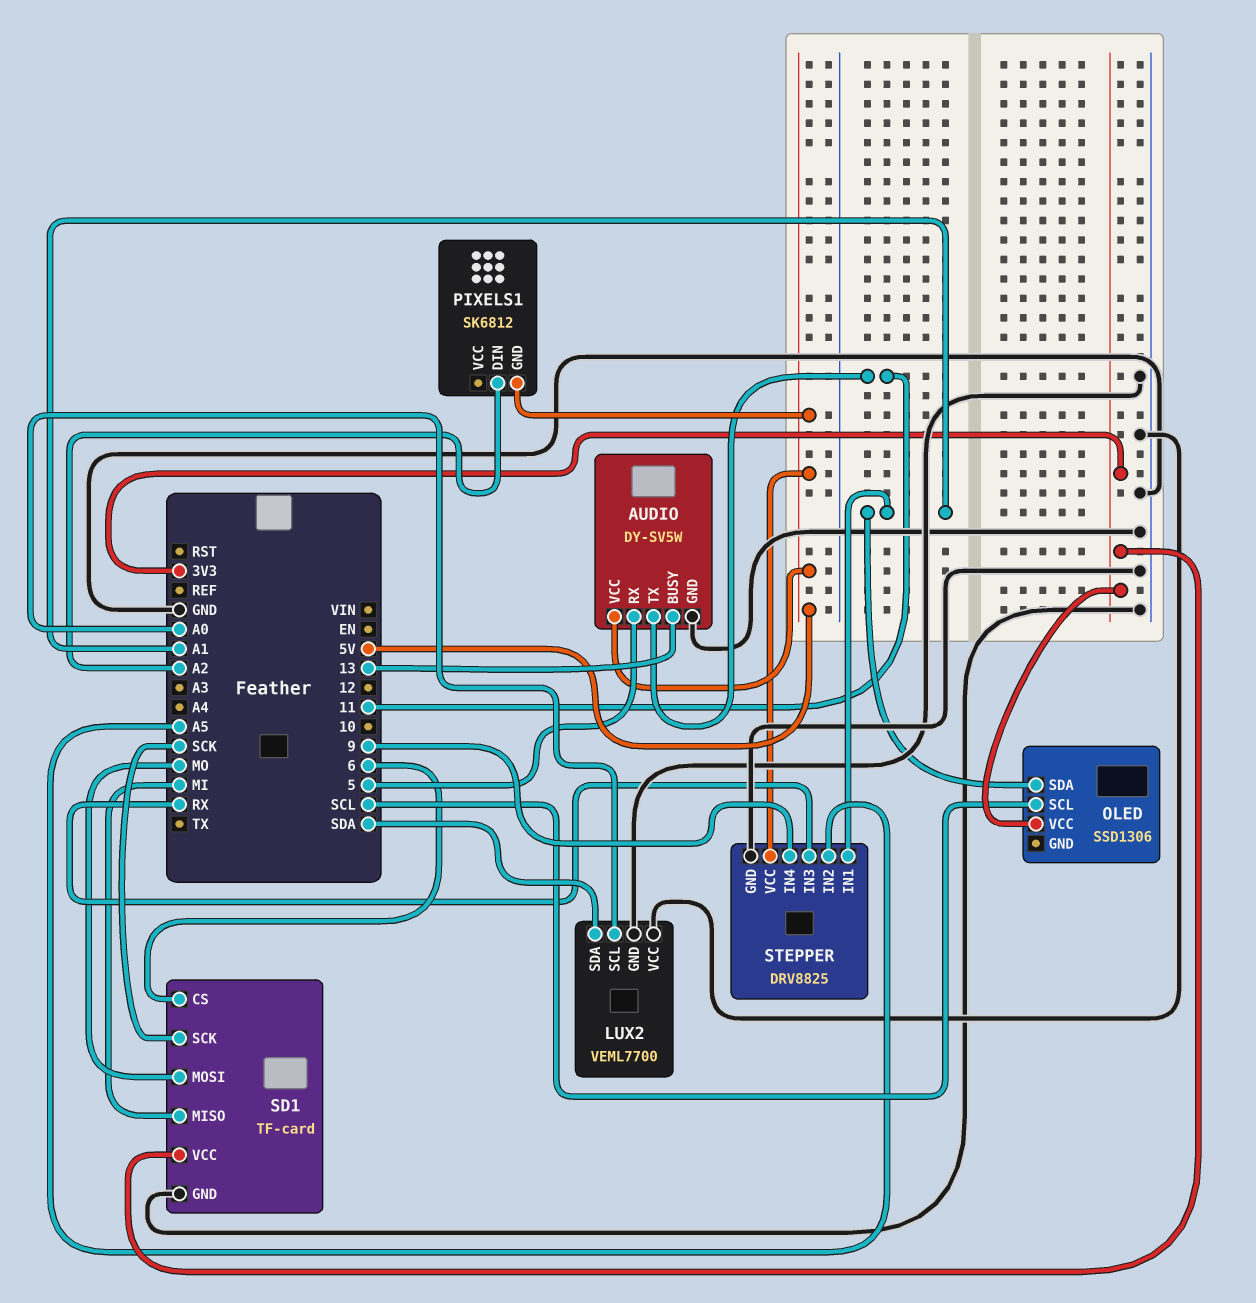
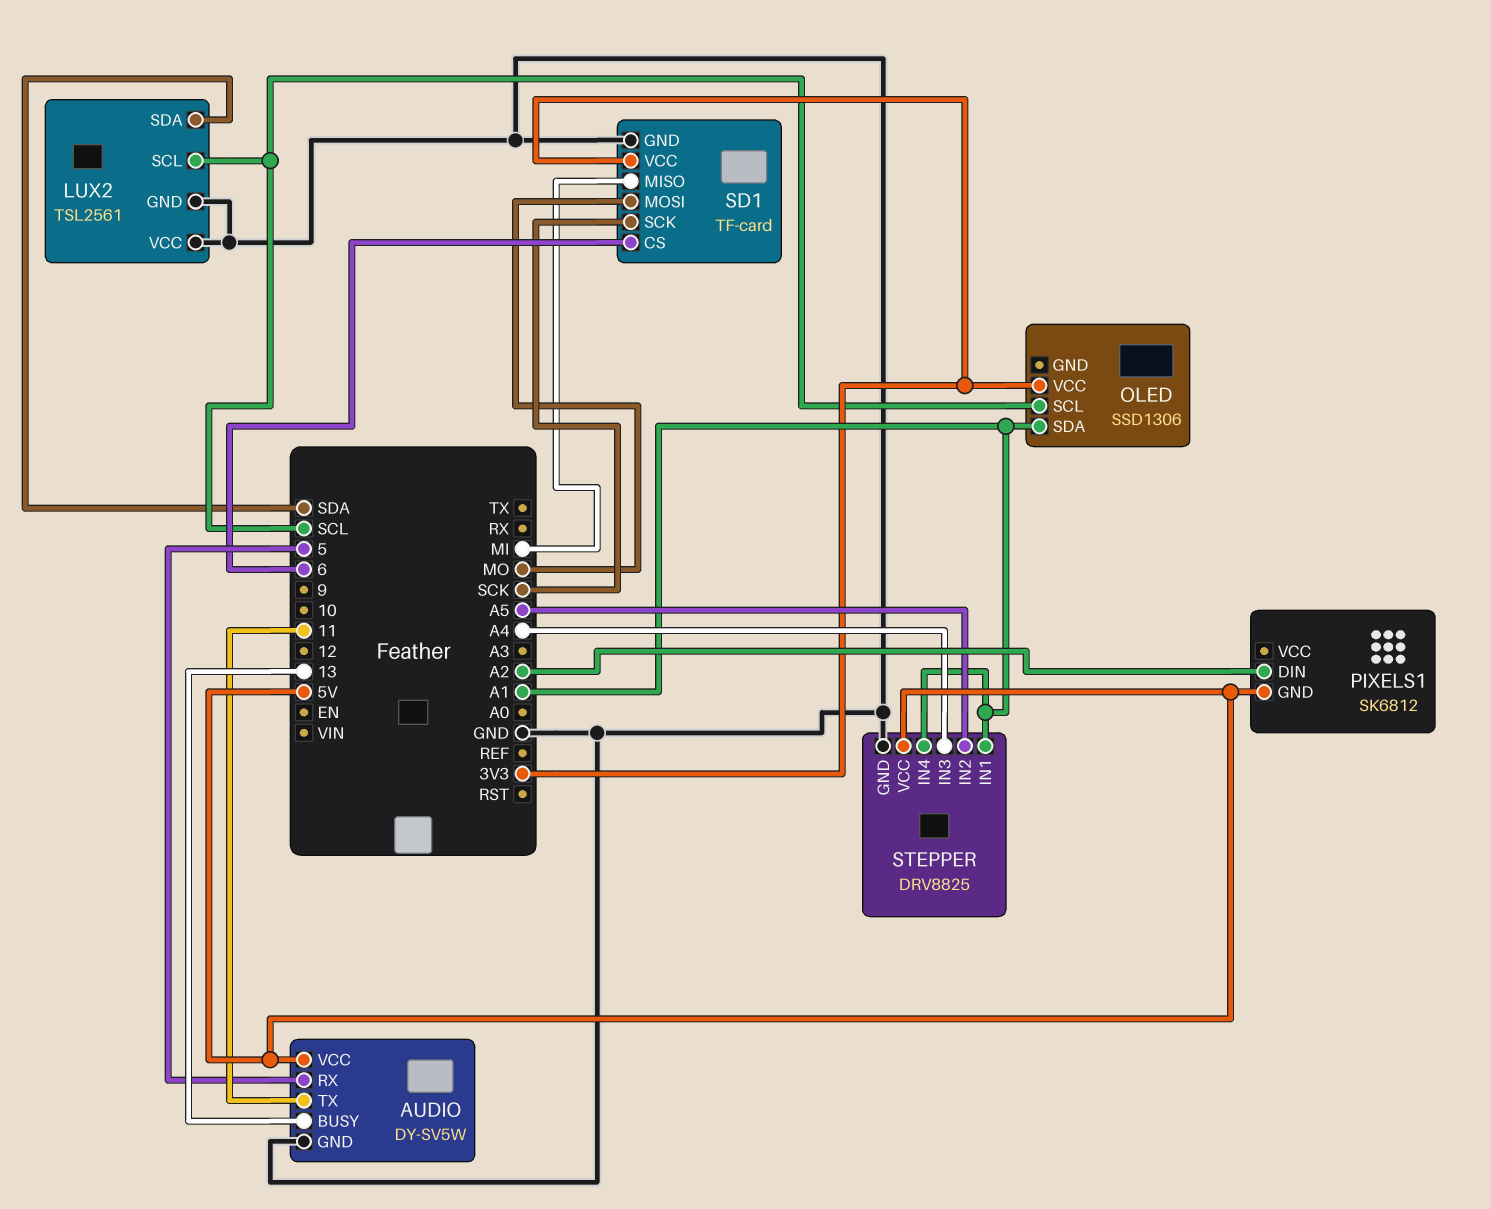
LUX2: VEML7700 -> TSL2561
LUX2 pin SCL: A0 -> SCL
STEPPER pin IN3: RX -> A4
STEPPER pin IN4: 9 -> A1

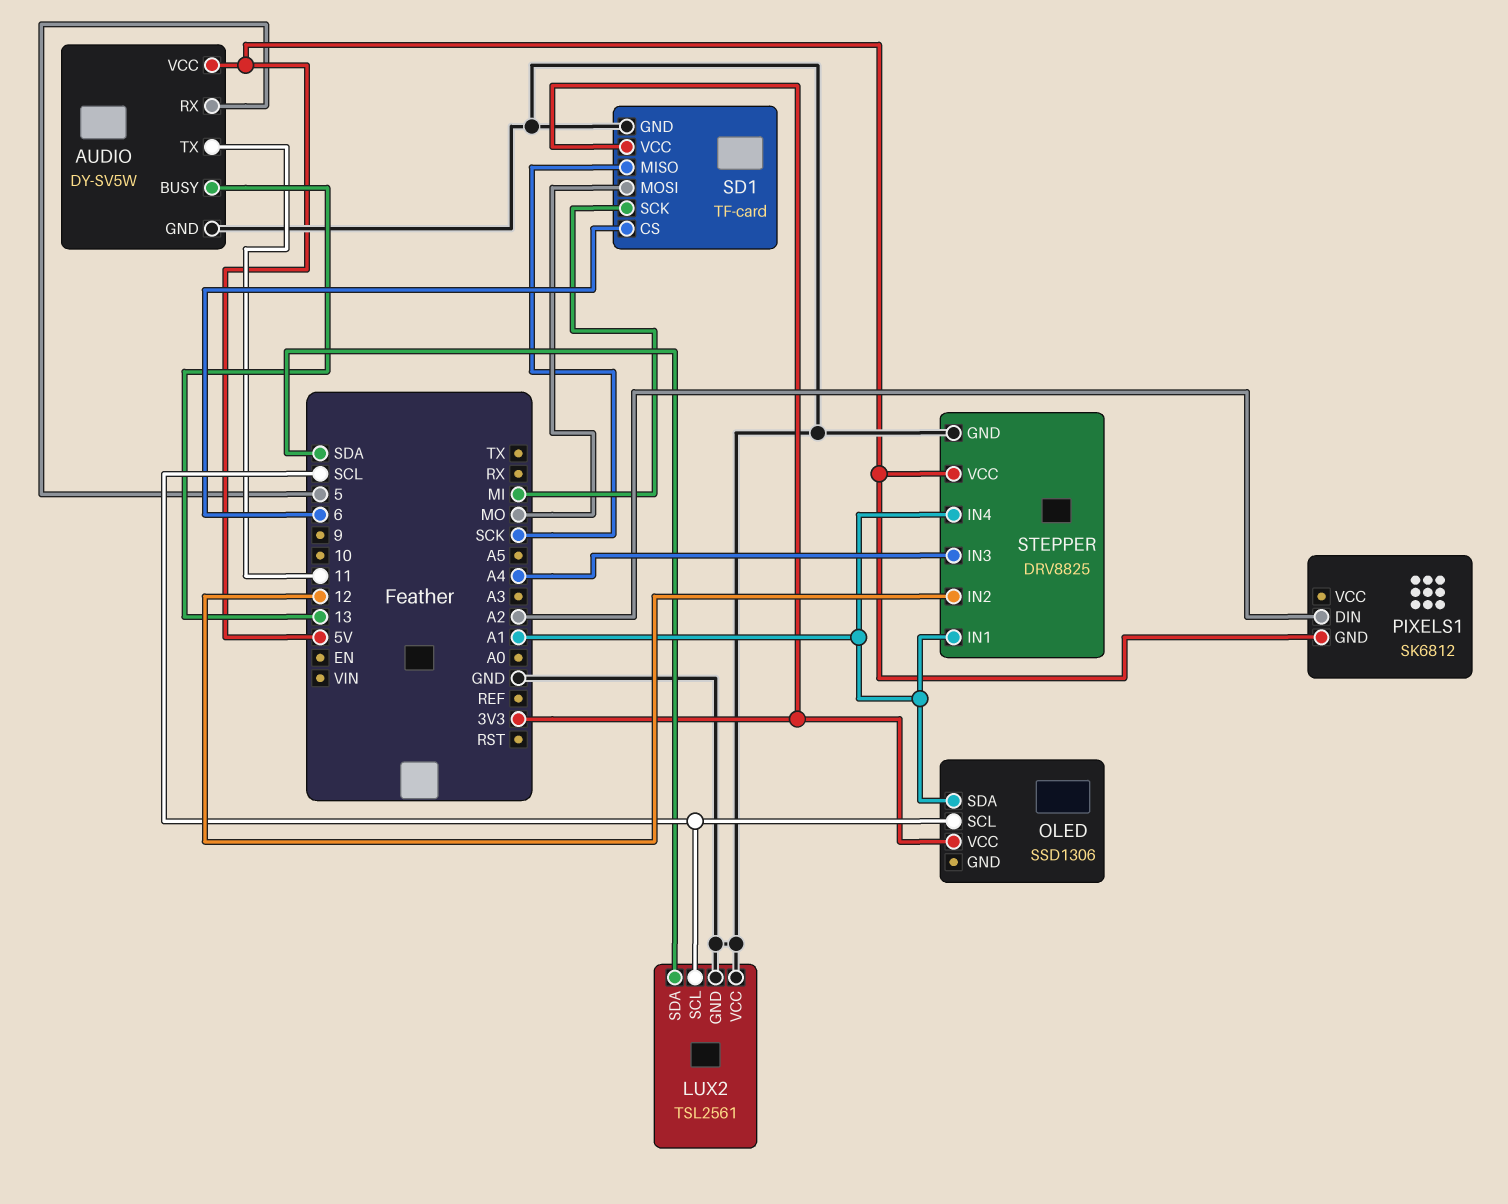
SD1 pin MISO: MI -> SCK
SD1 pin SCK: SCK -> MI
STEPPER pin IN2: A5 -> 12

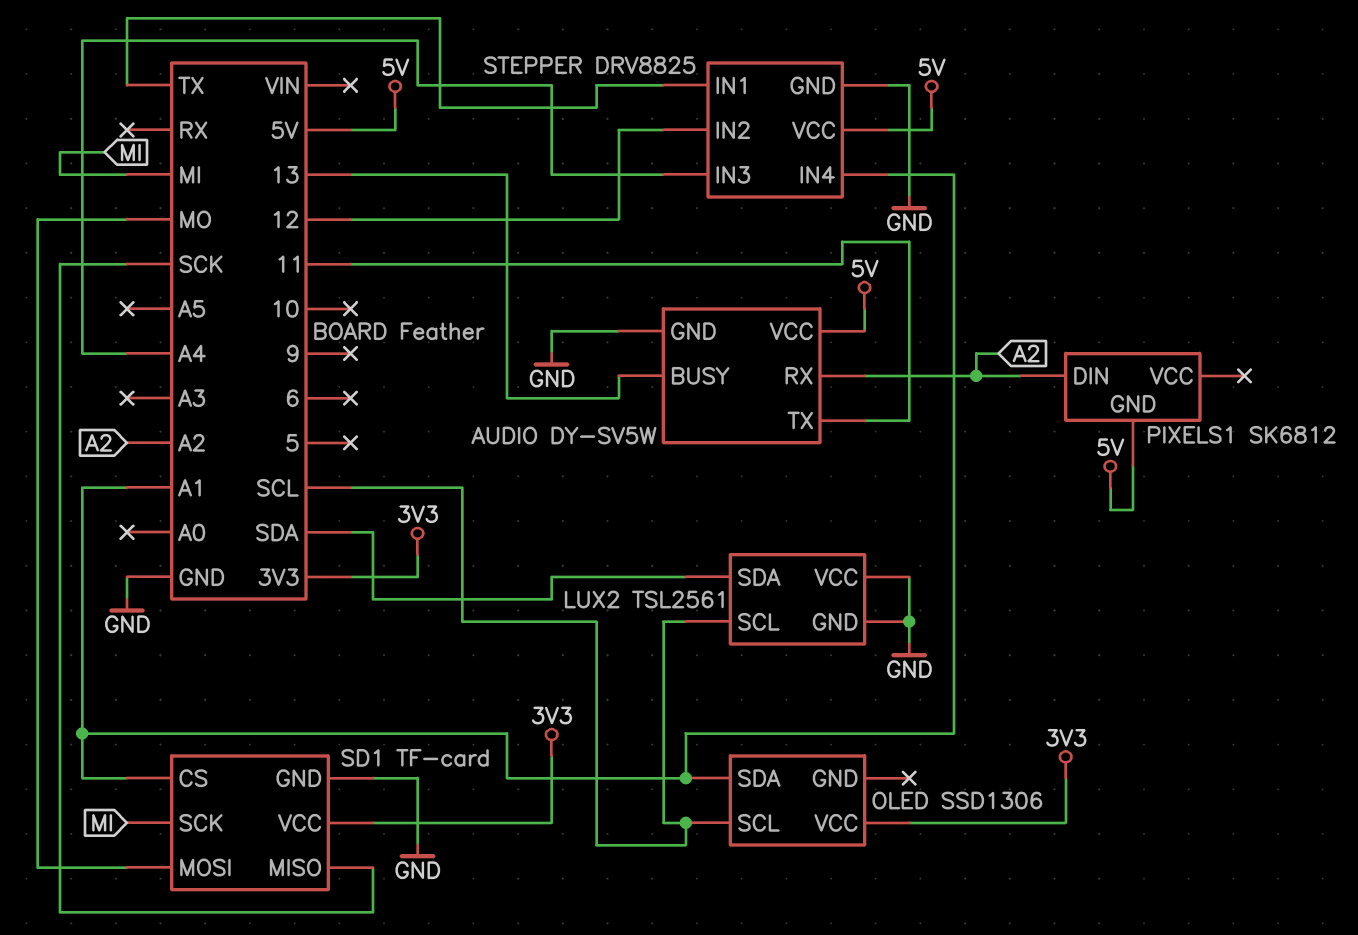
AUDIO pin RX: 5 -> A2
SD1 pin CS: 6 -> A1
STEPPER pin IN1: A1 -> TX

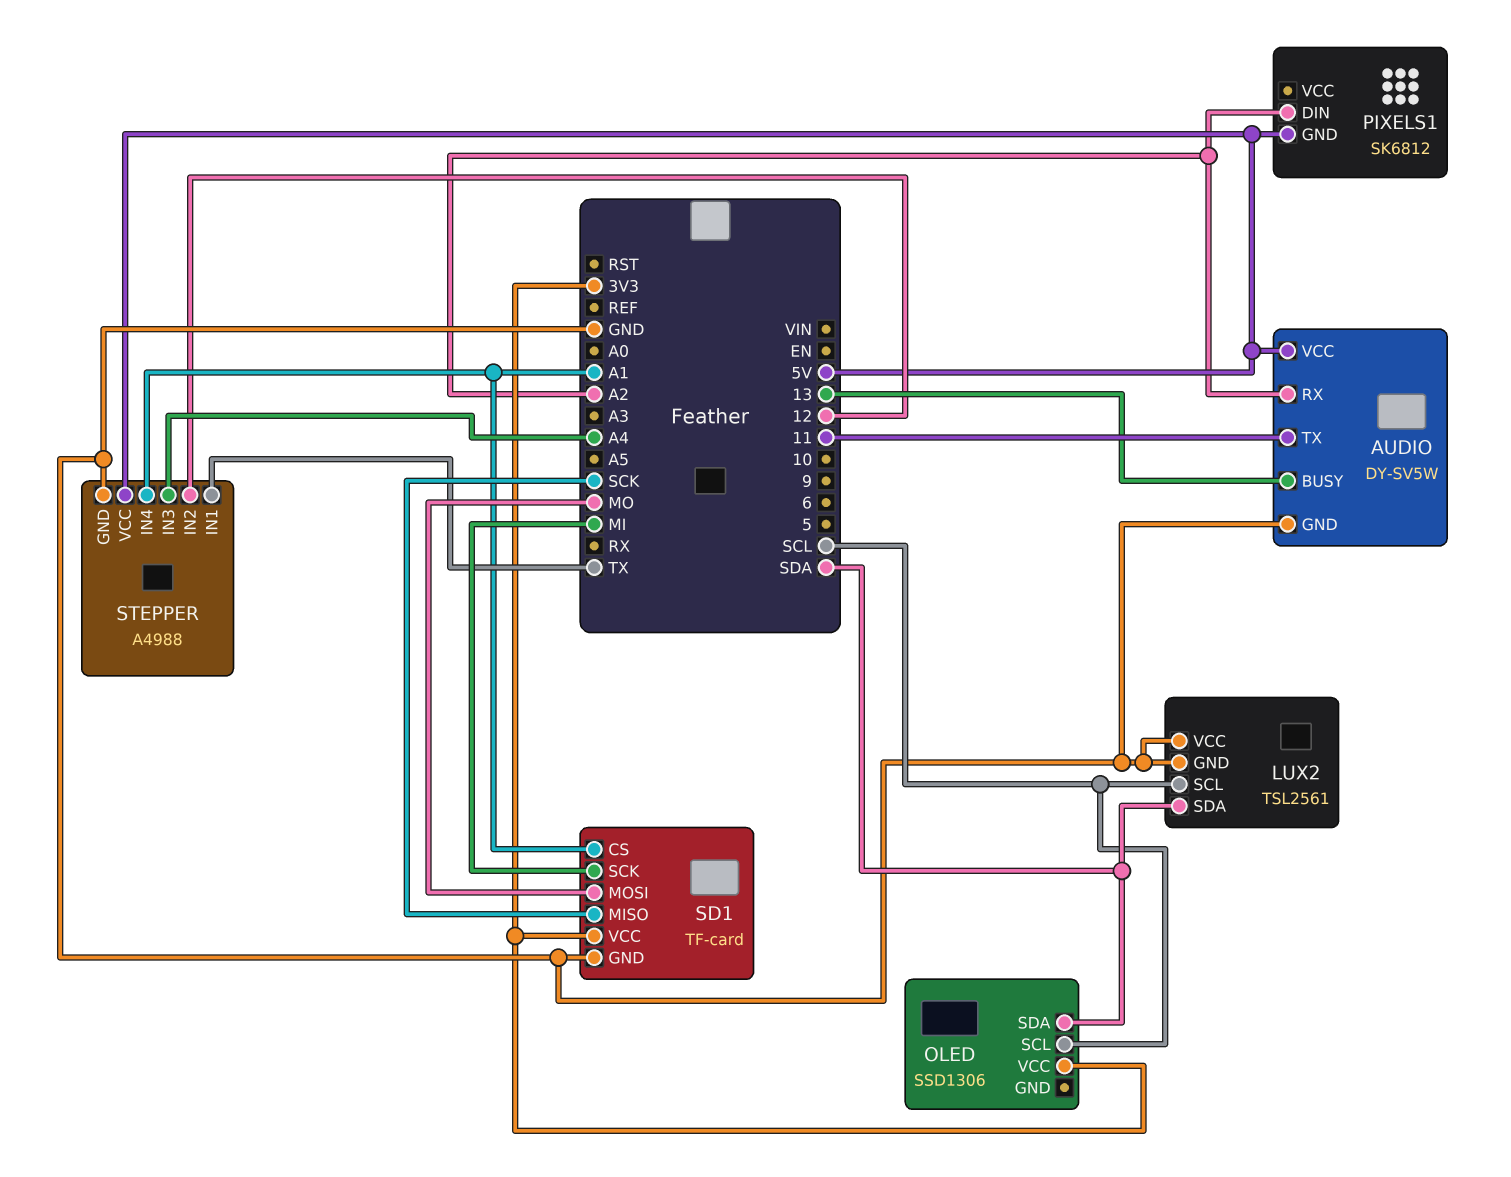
OLED pin SDA: A1 -> SDA
STEPPER: DRV8825 -> A4988

